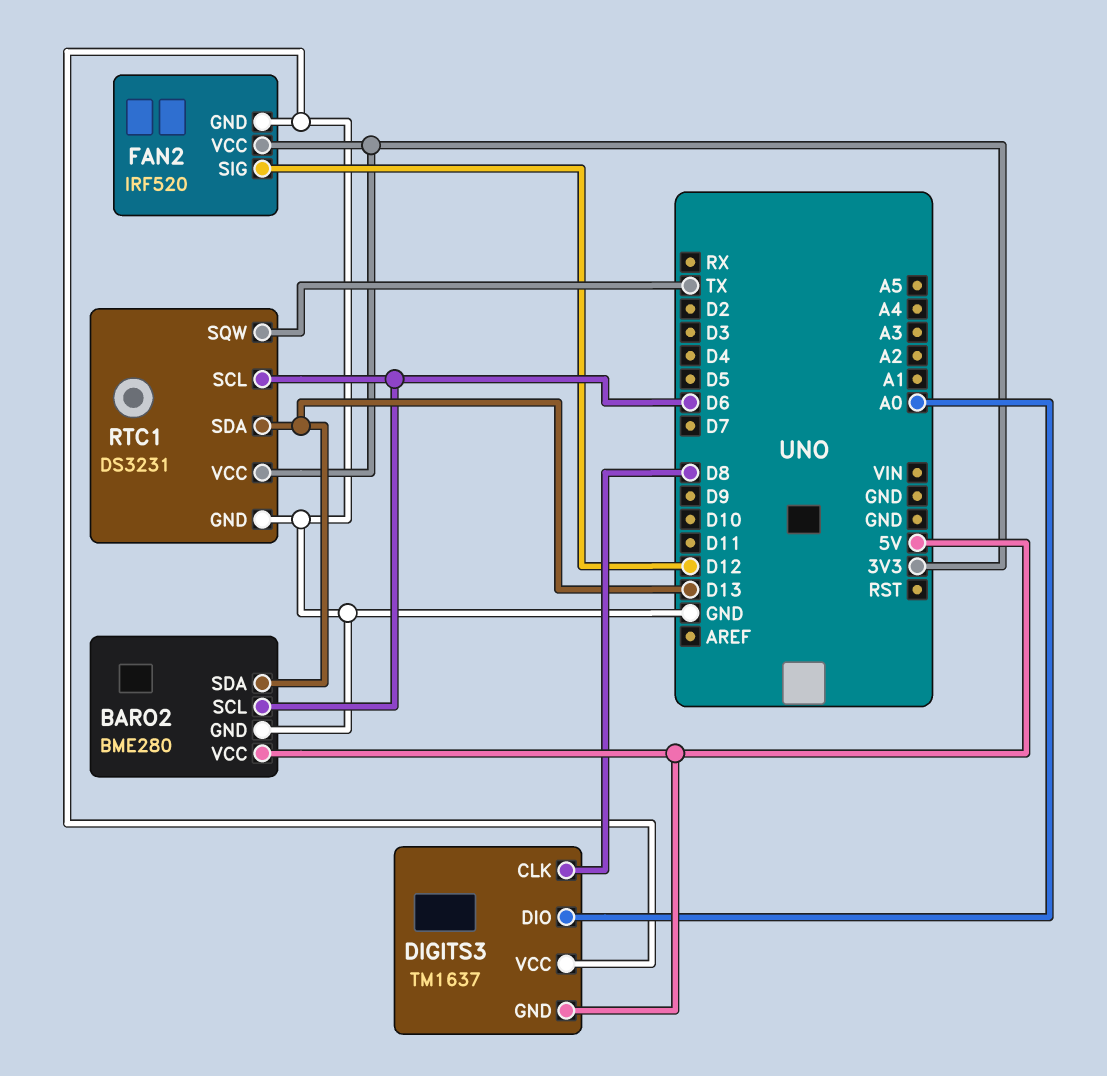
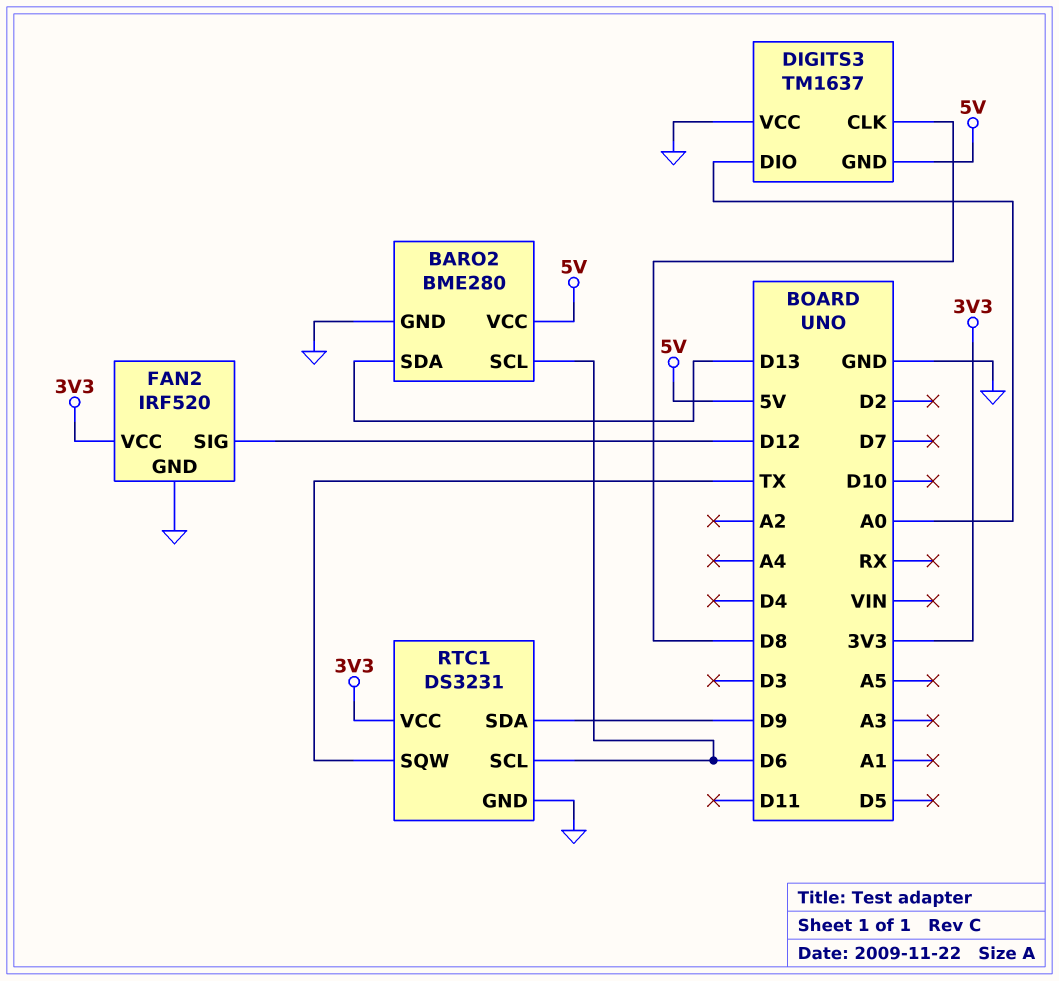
RTC1 pin SDA: D13 -> D9

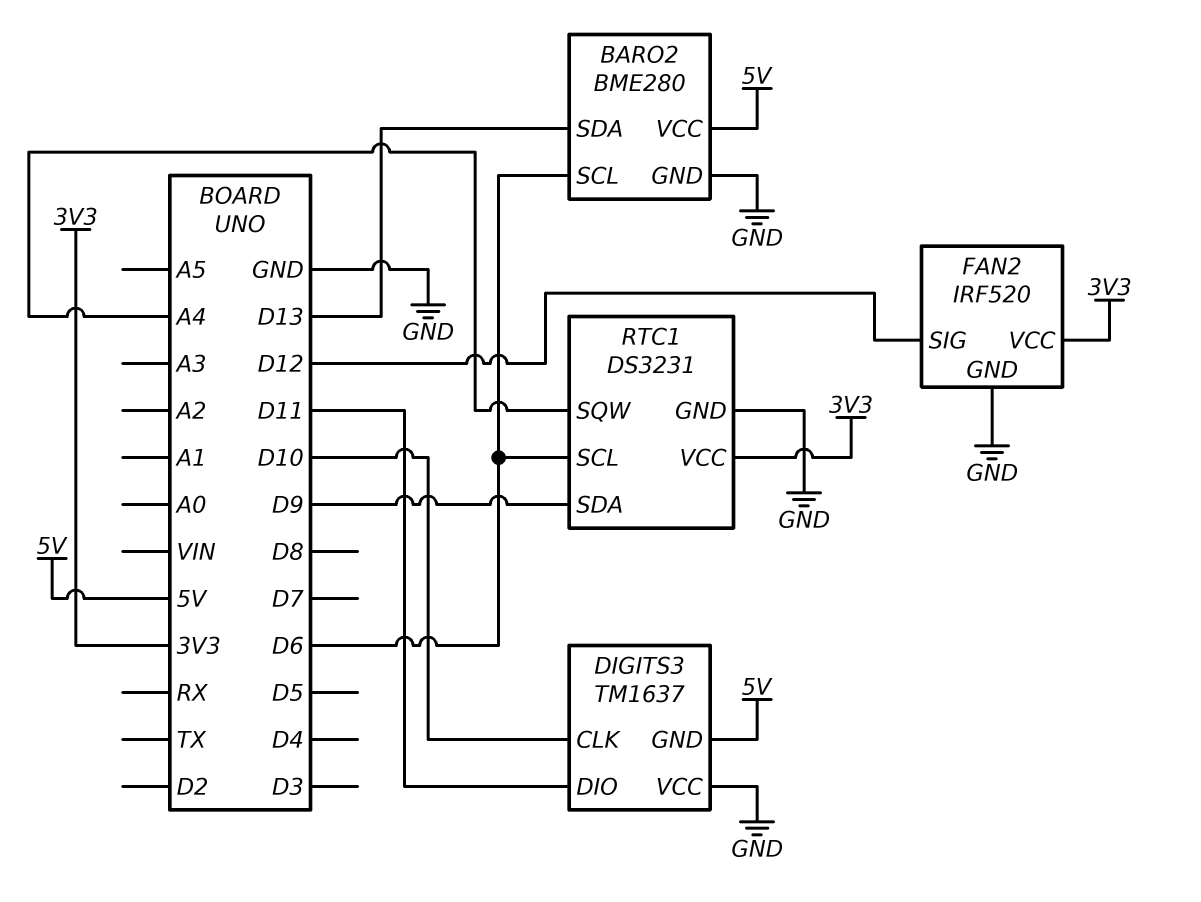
DIGITS3 pin CLK: D8 -> D10
DIGITS3 pin DIO: A0 -> D11
RTC1 pin SQW: TX -> A4

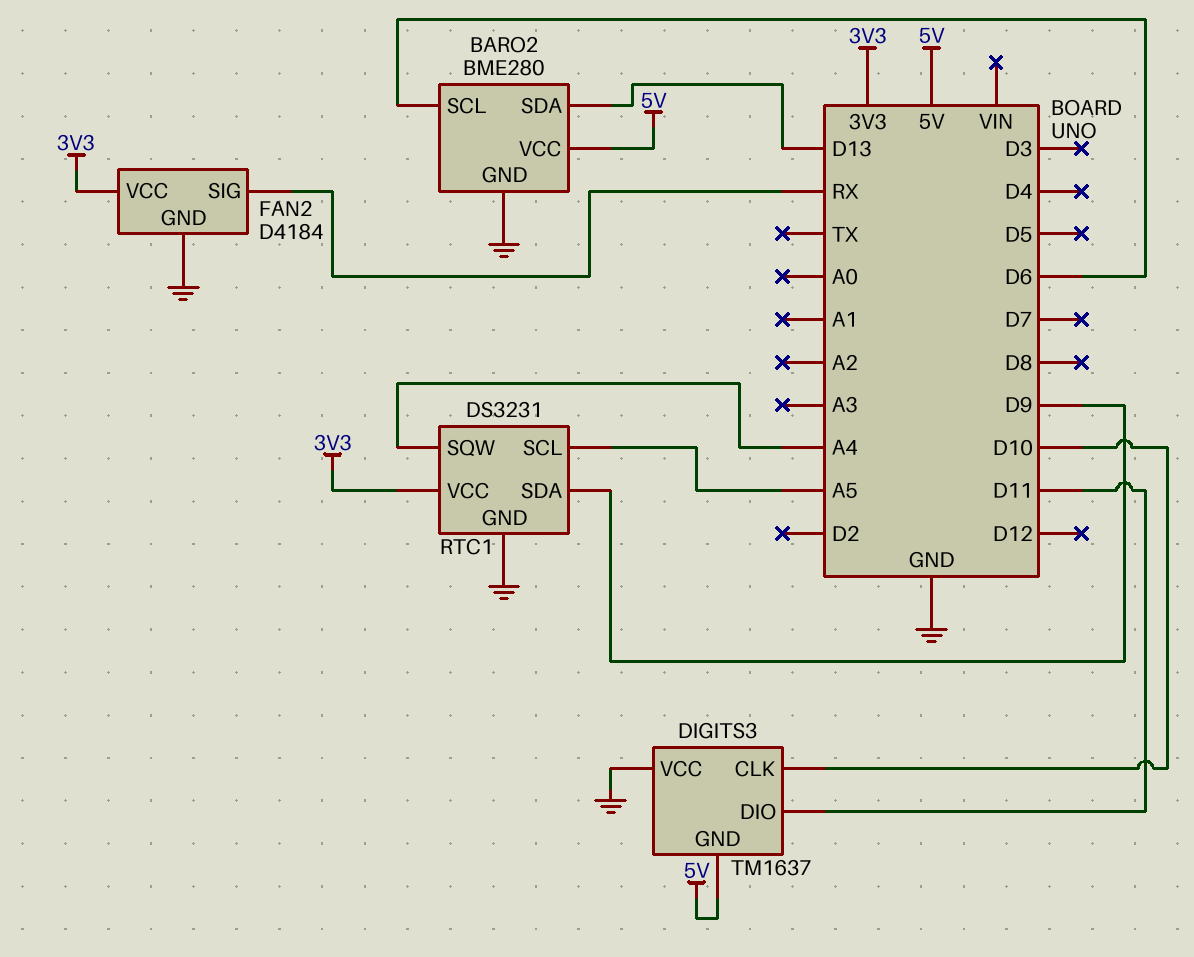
FAN2: IRF520 -> D4184
FAN2 pin SIG: D12 -> RX
RTC1 pin SCL: D6 -> A5

